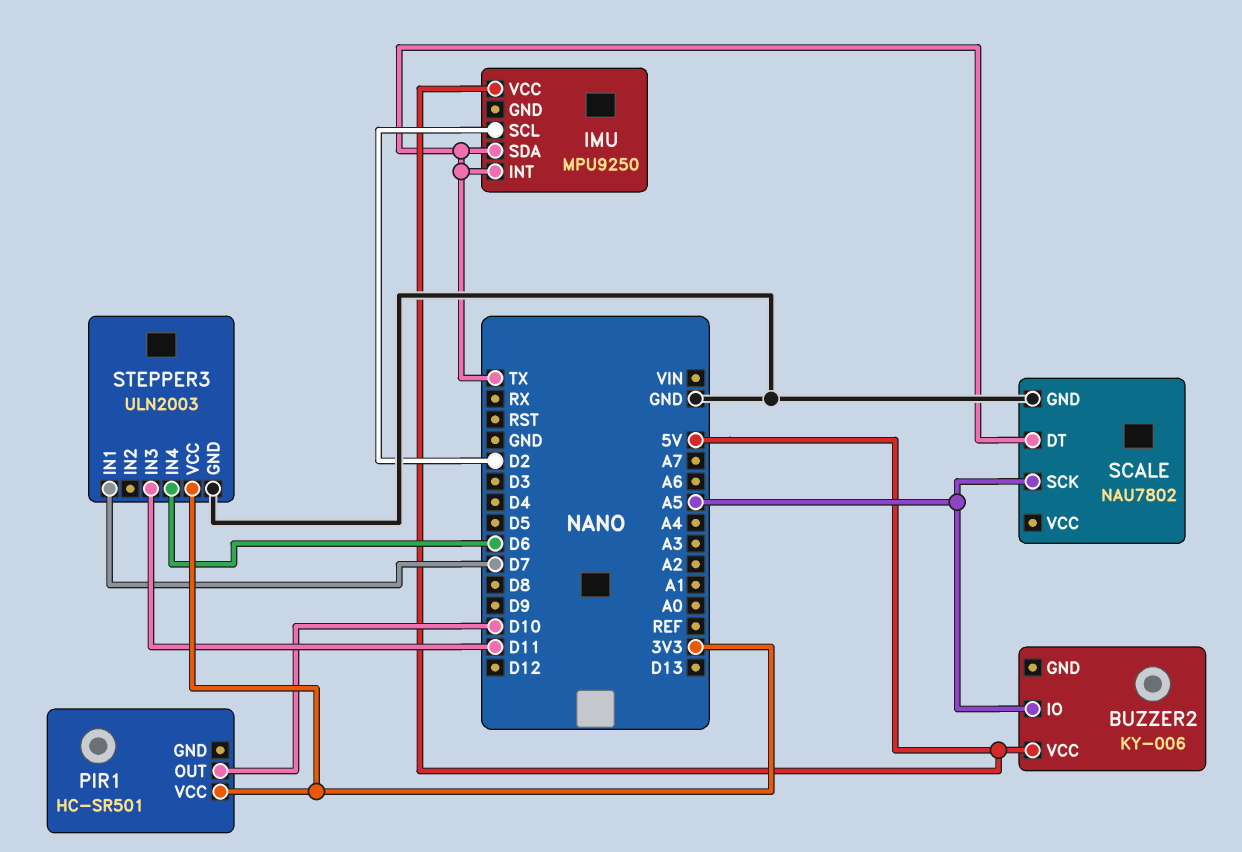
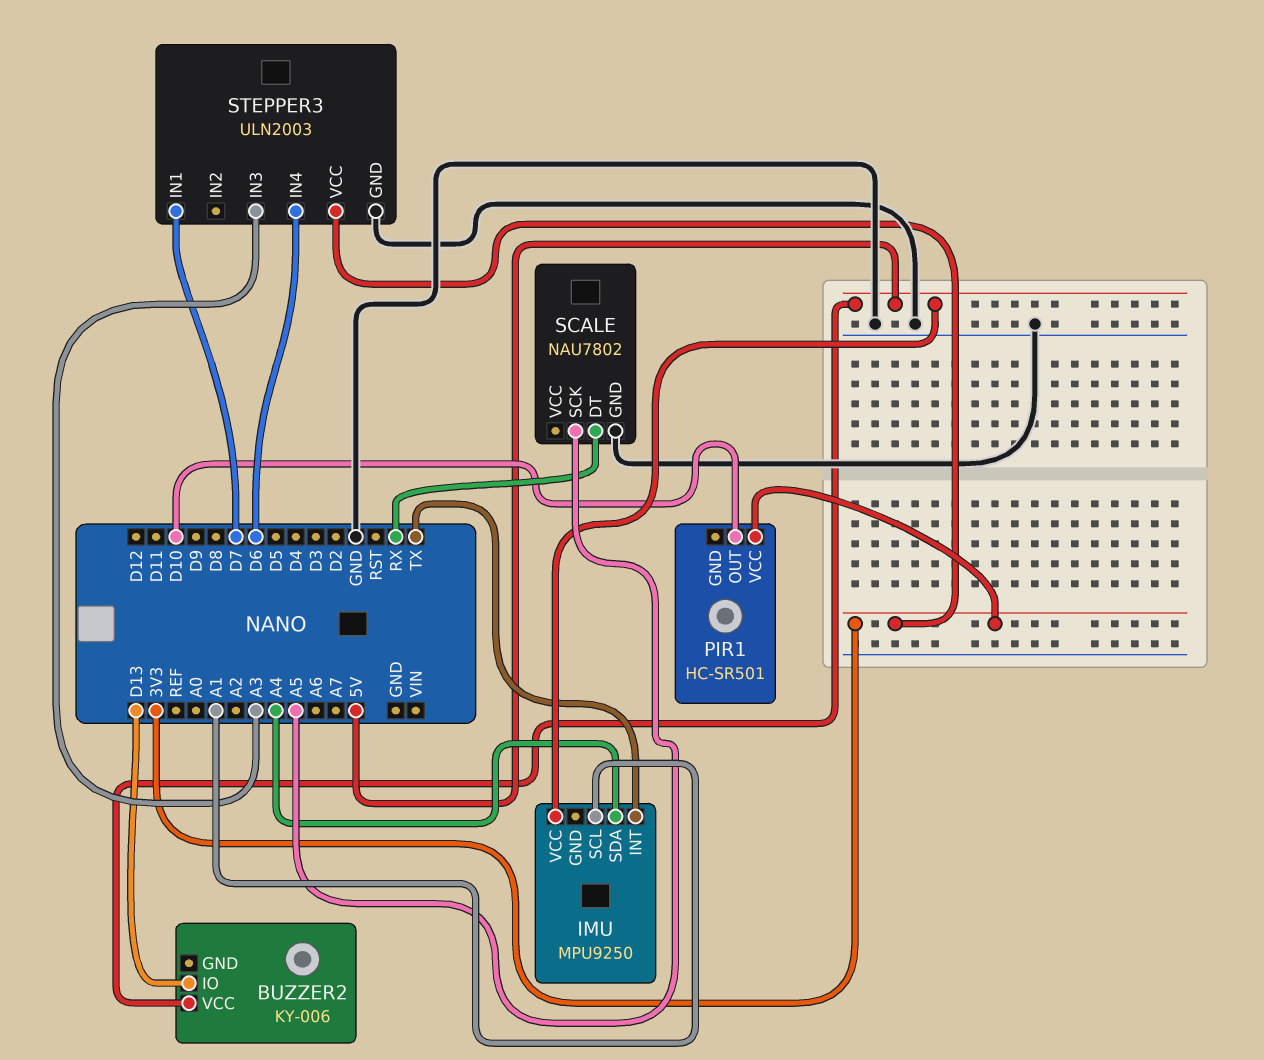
BUZZER2 pin IO: A5 -> D13
IMU pin SCL: D2 -> A1
IMU pin SDA: TX -> A4
SCALE pin DT: TX -> RX
STEPPER3 pin IN3: D11 -> A3

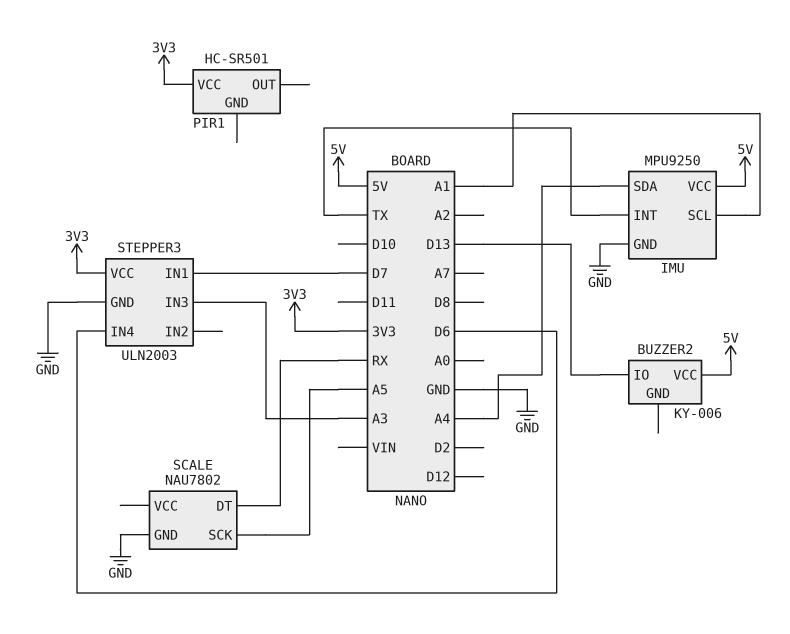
IMU pin GND: none -> GND
PIR1 pin OUT: D10 -> none

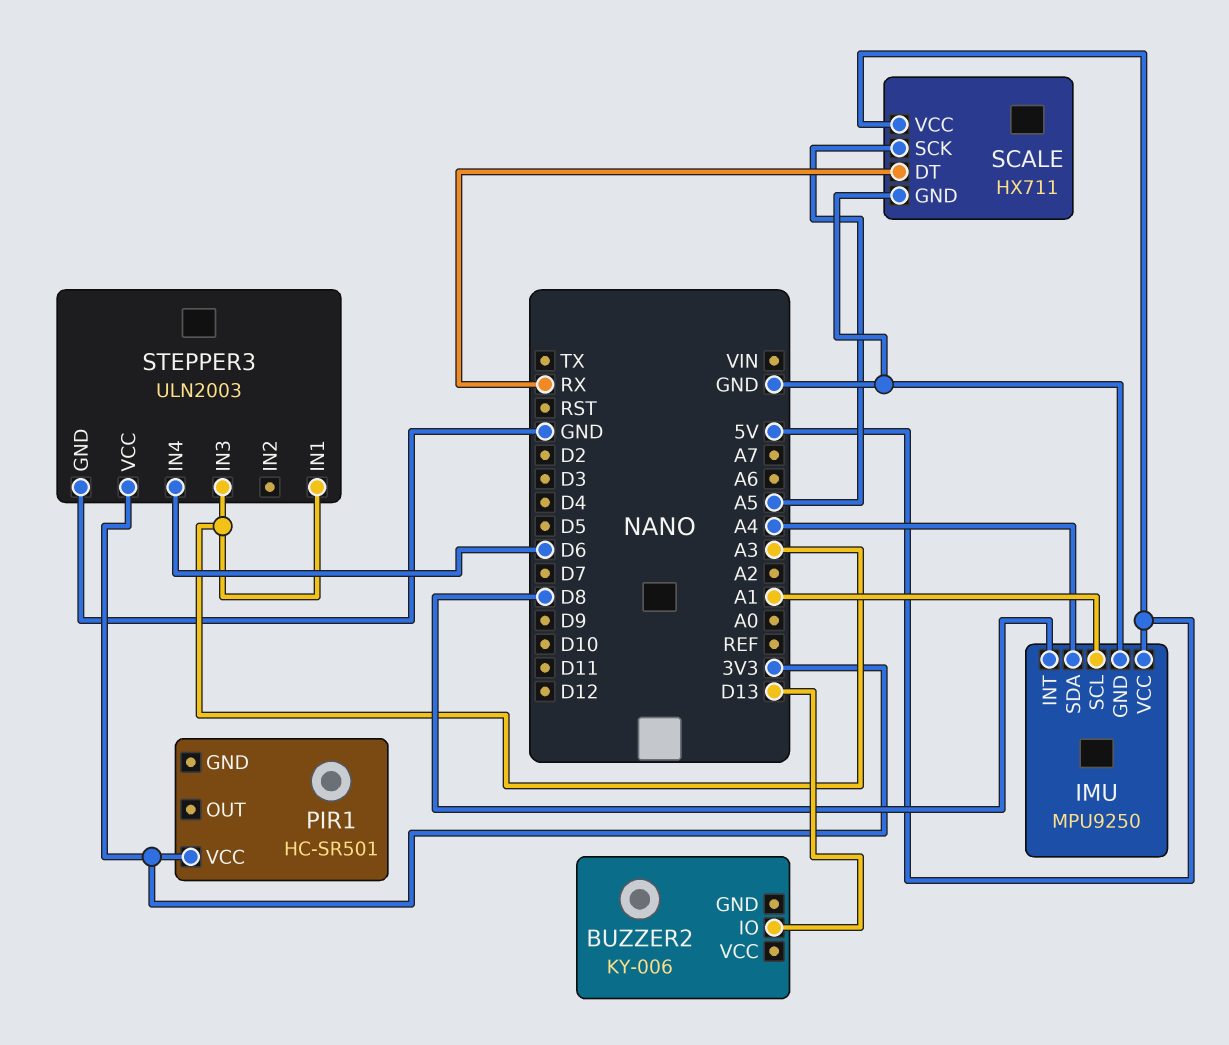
BUZZER2 pin VCC: 5V -> none
IMU pin INT: TX -> D8
SCALE: NAU7802 -> HX711
SCALE pin VCC: none -> 5V
STEPPER3 pin IN1: D7 -> A3

